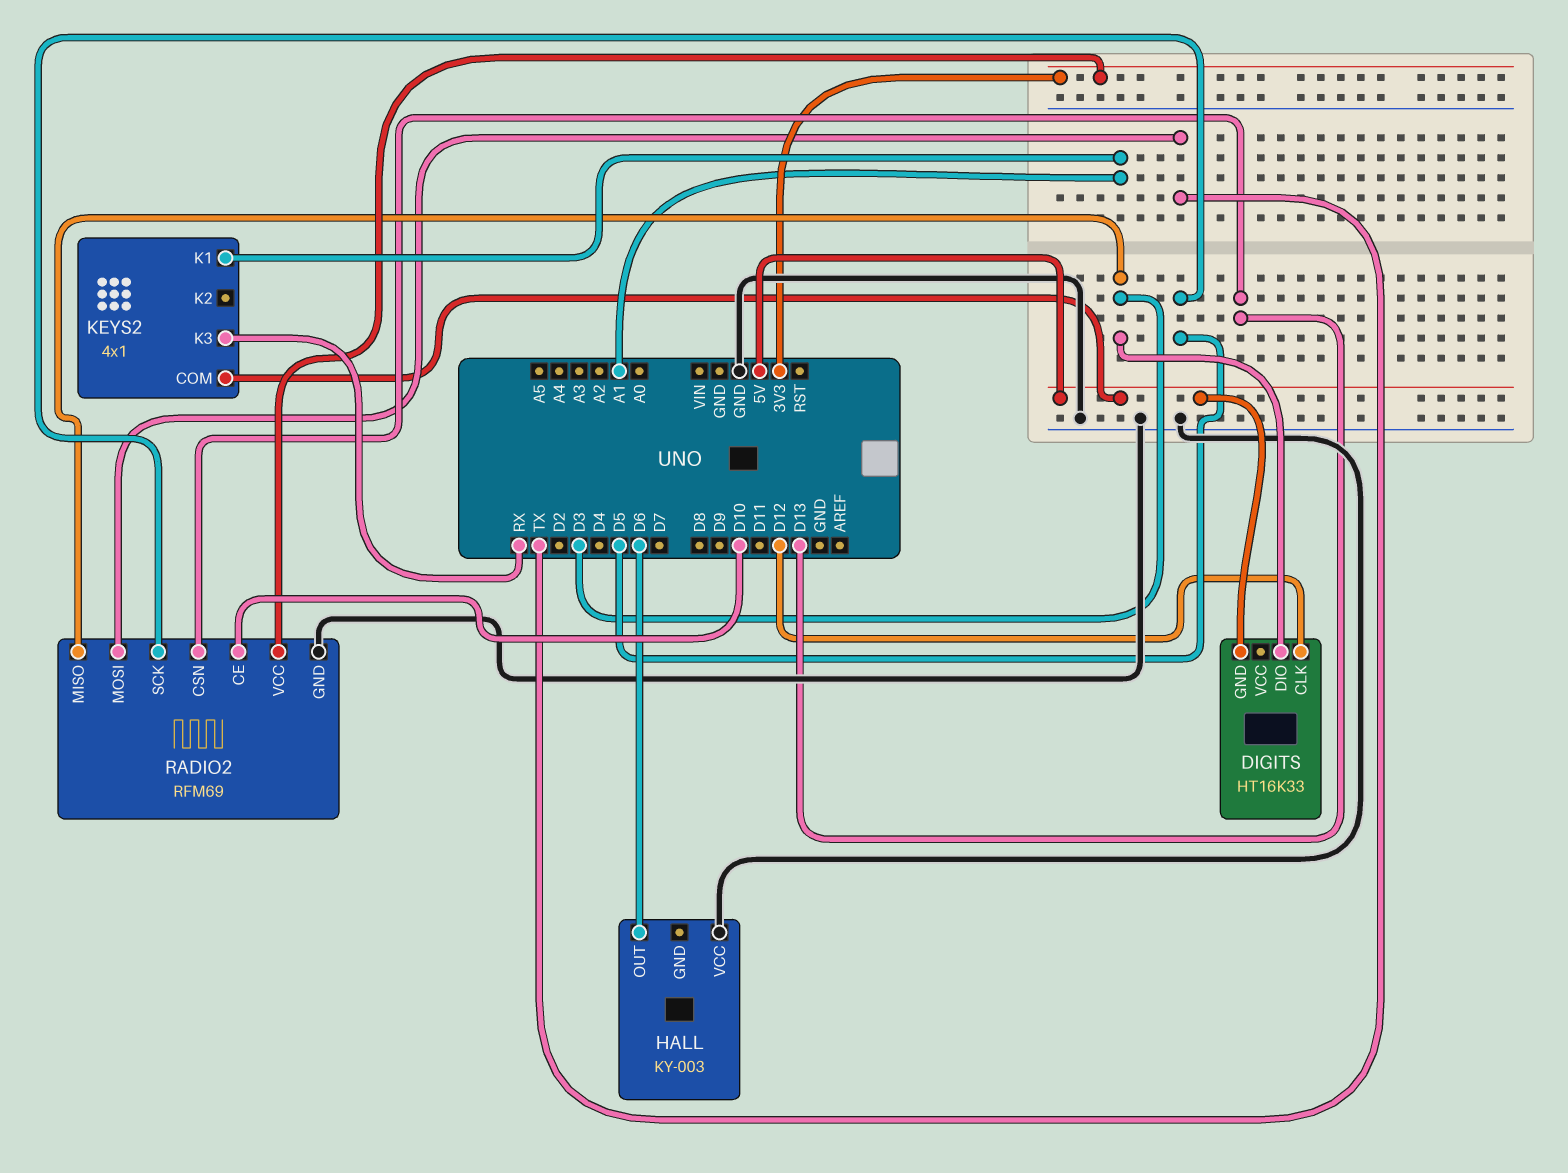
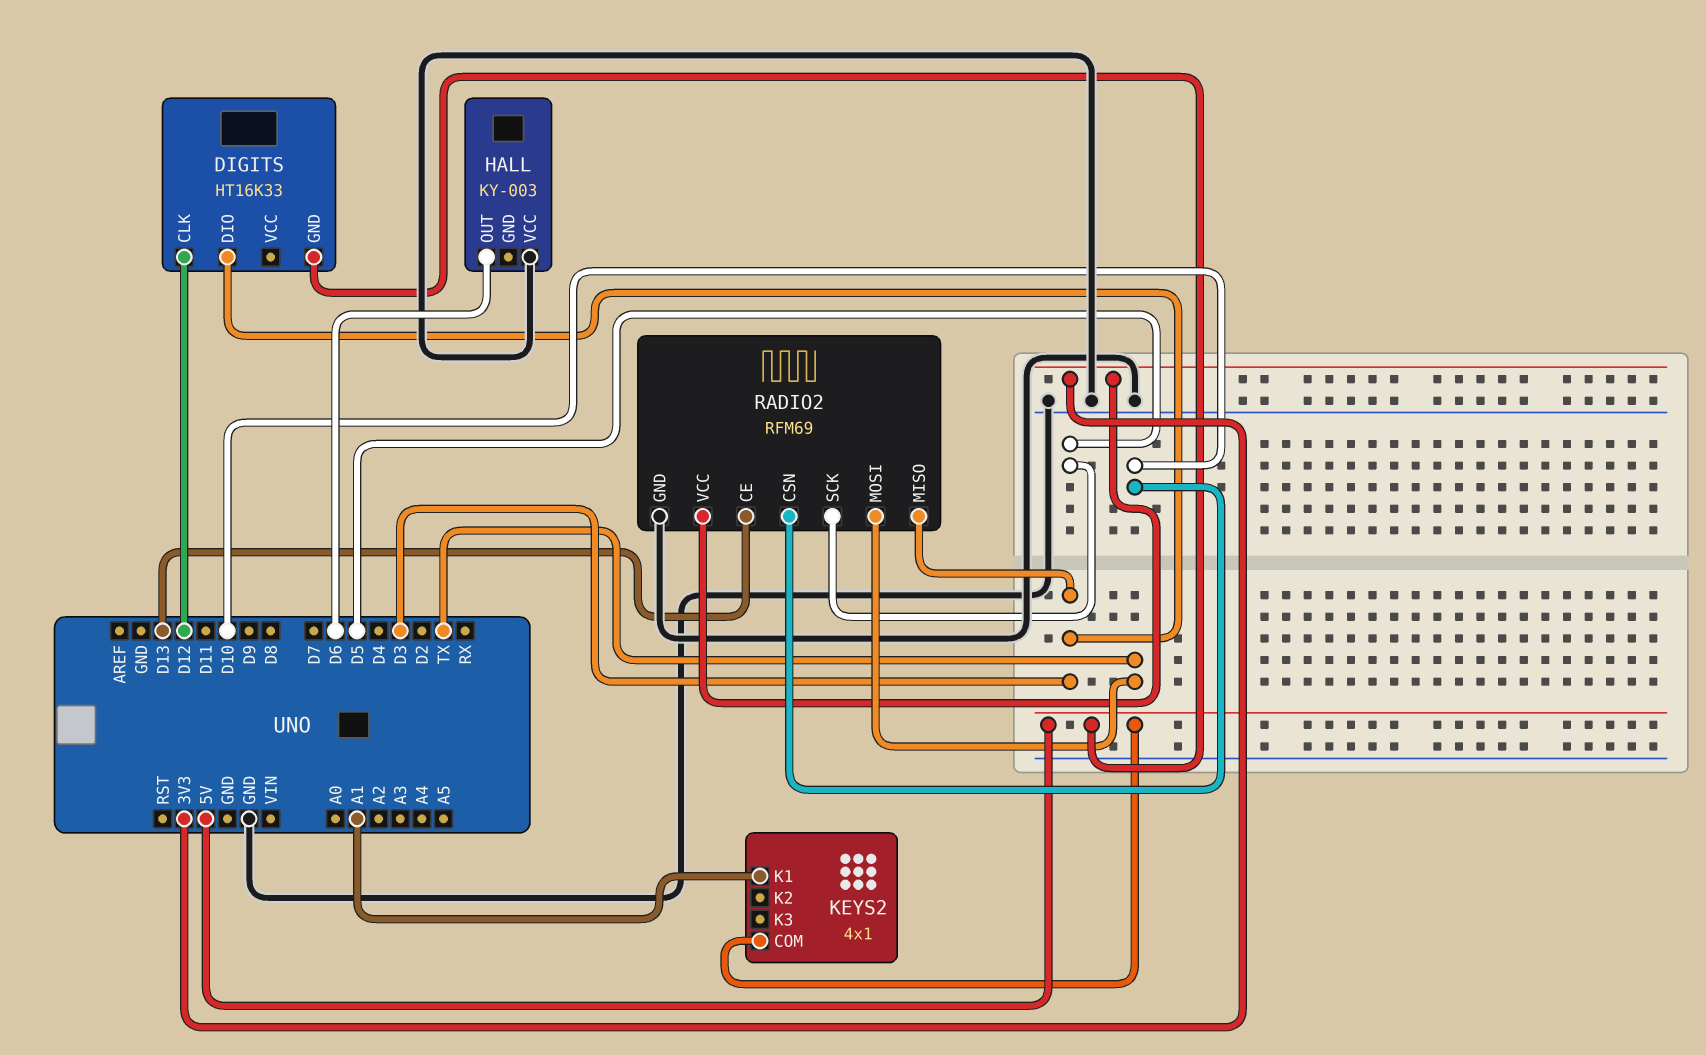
KEYS2 pin K3: RX -> none
RADIO2 pin CE: D10 -> D13
RADIO2 pin CSN: D13 -> D10

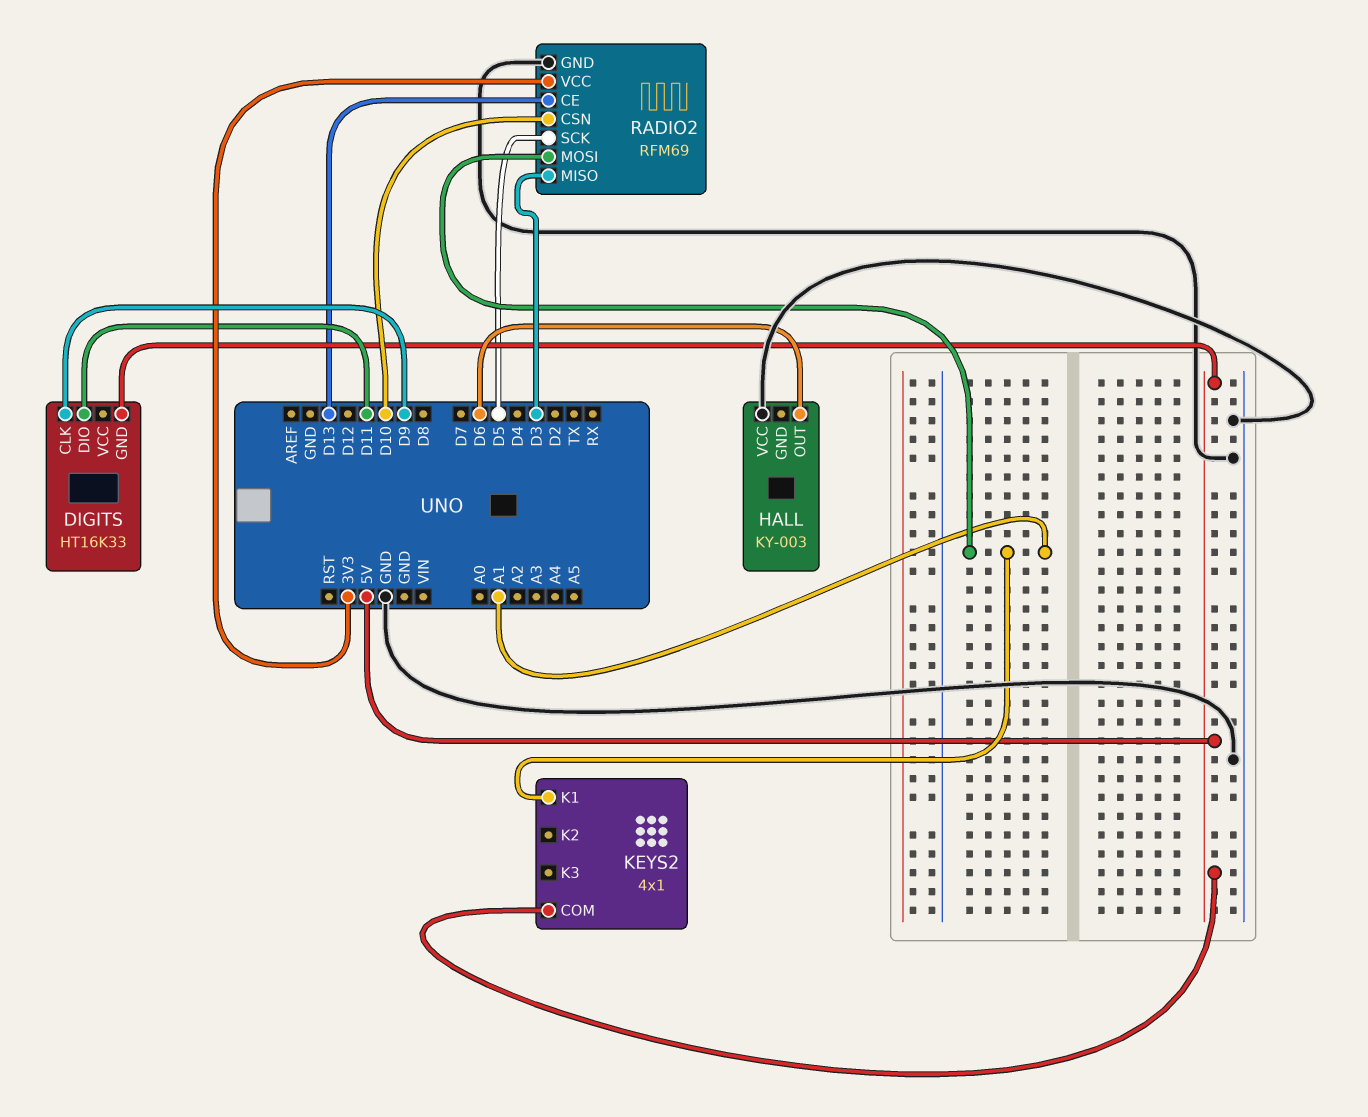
DIGITS pin CLK: D12 -> D9
DIGITS pin DIO: D3 -> D11
RADIO2 pin MOSI: TX -> A1

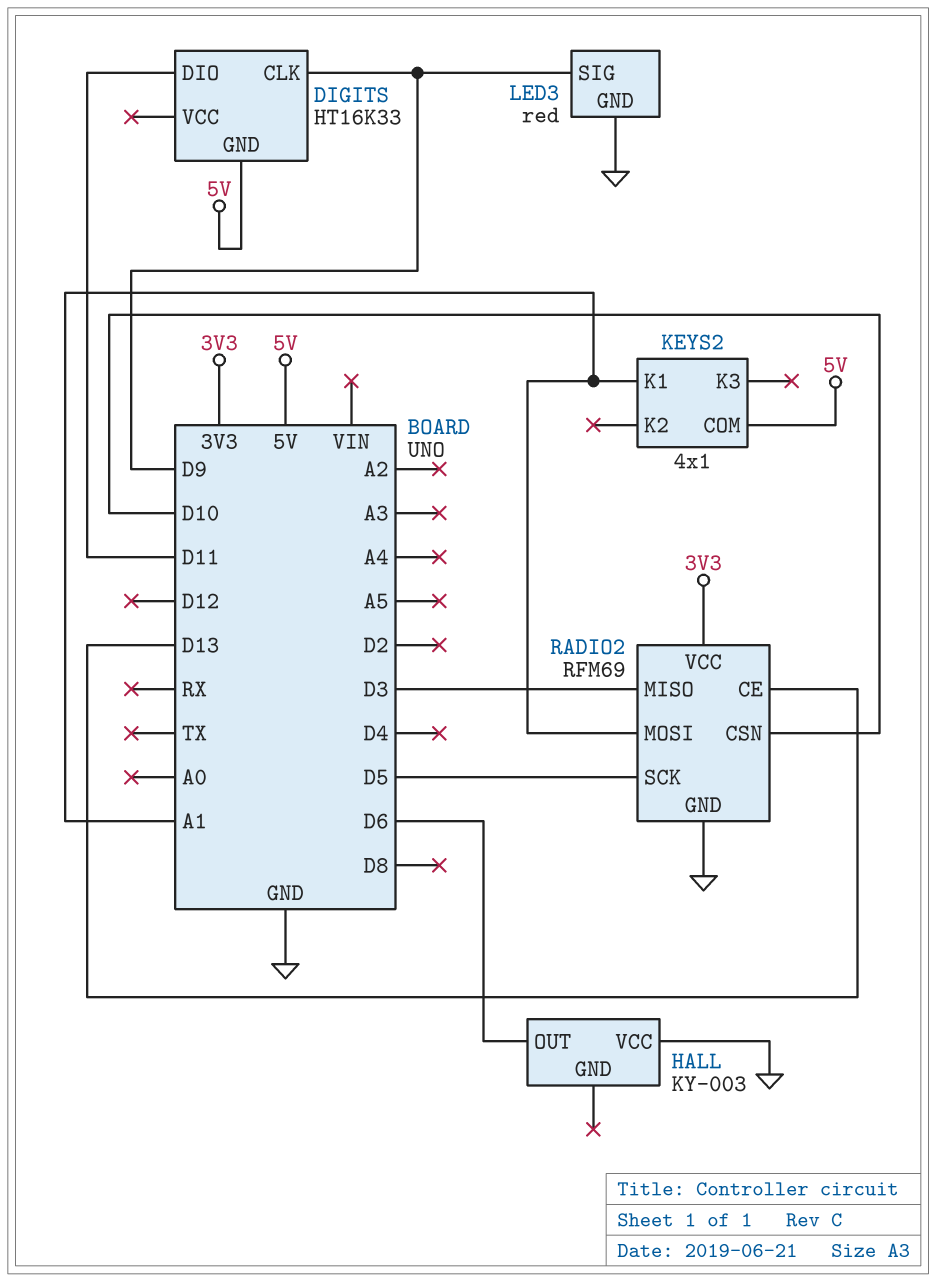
LED3: none -> red
LED3 pin GND: none -> GND
LED3 pin SIG: none -> D9

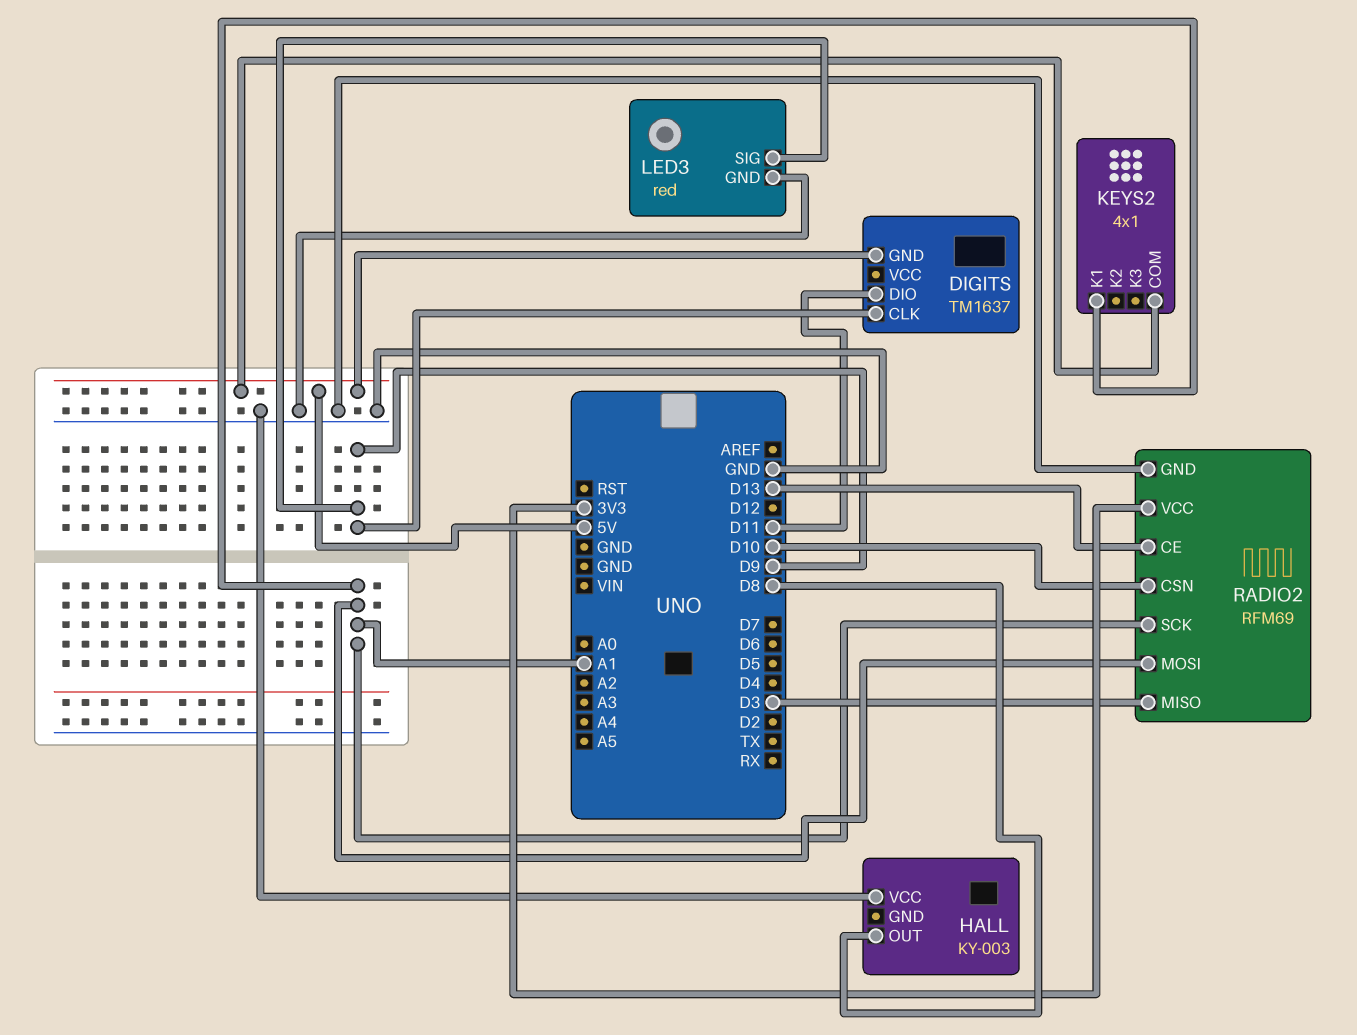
DIGITS: HT16K33 -> TM1637
HALL pin OUT: D6 -> D8
RADIO2 pin SCK: D5 -> A1

